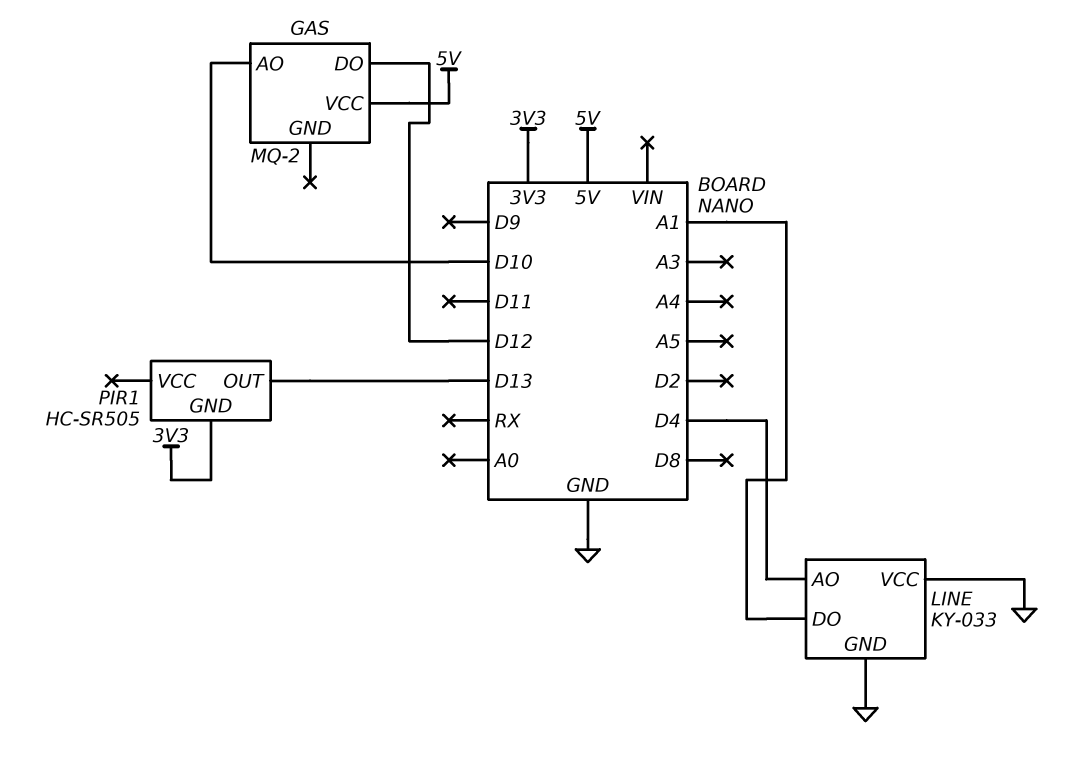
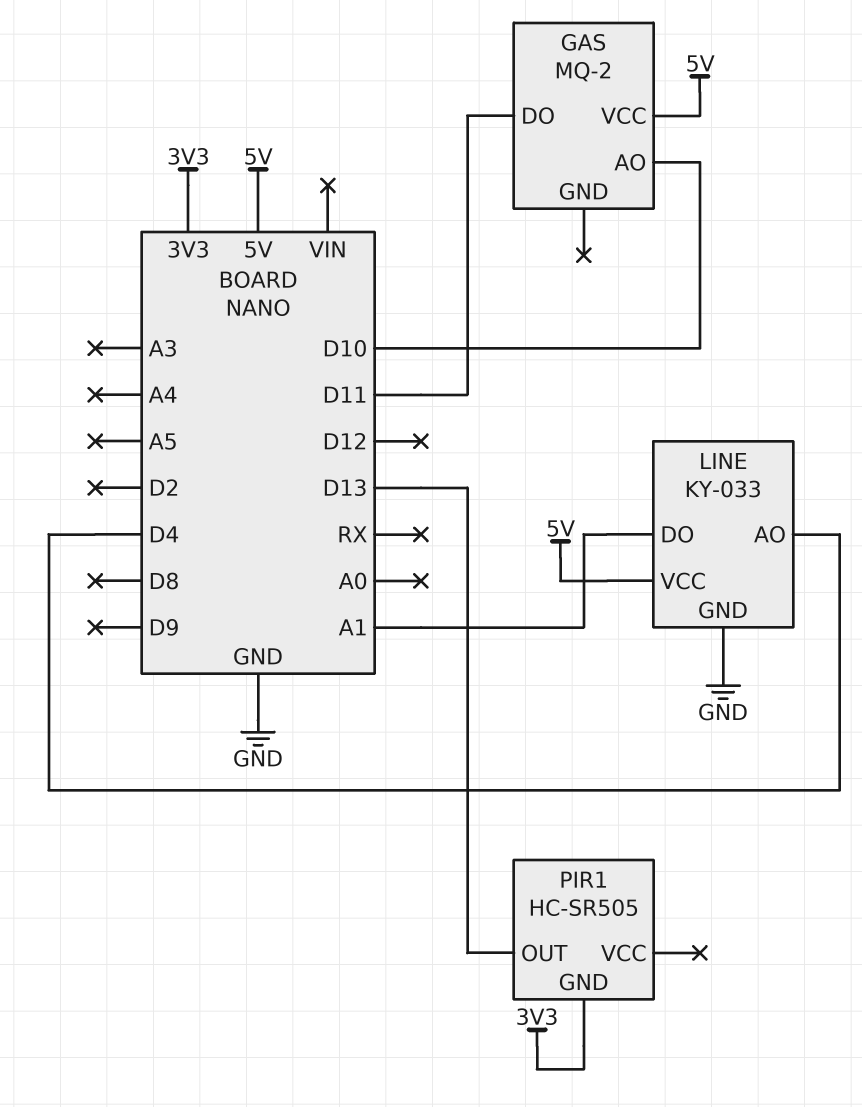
GAS pin DO: D12 -> D11
LINE pin VCC: GND -> 5V

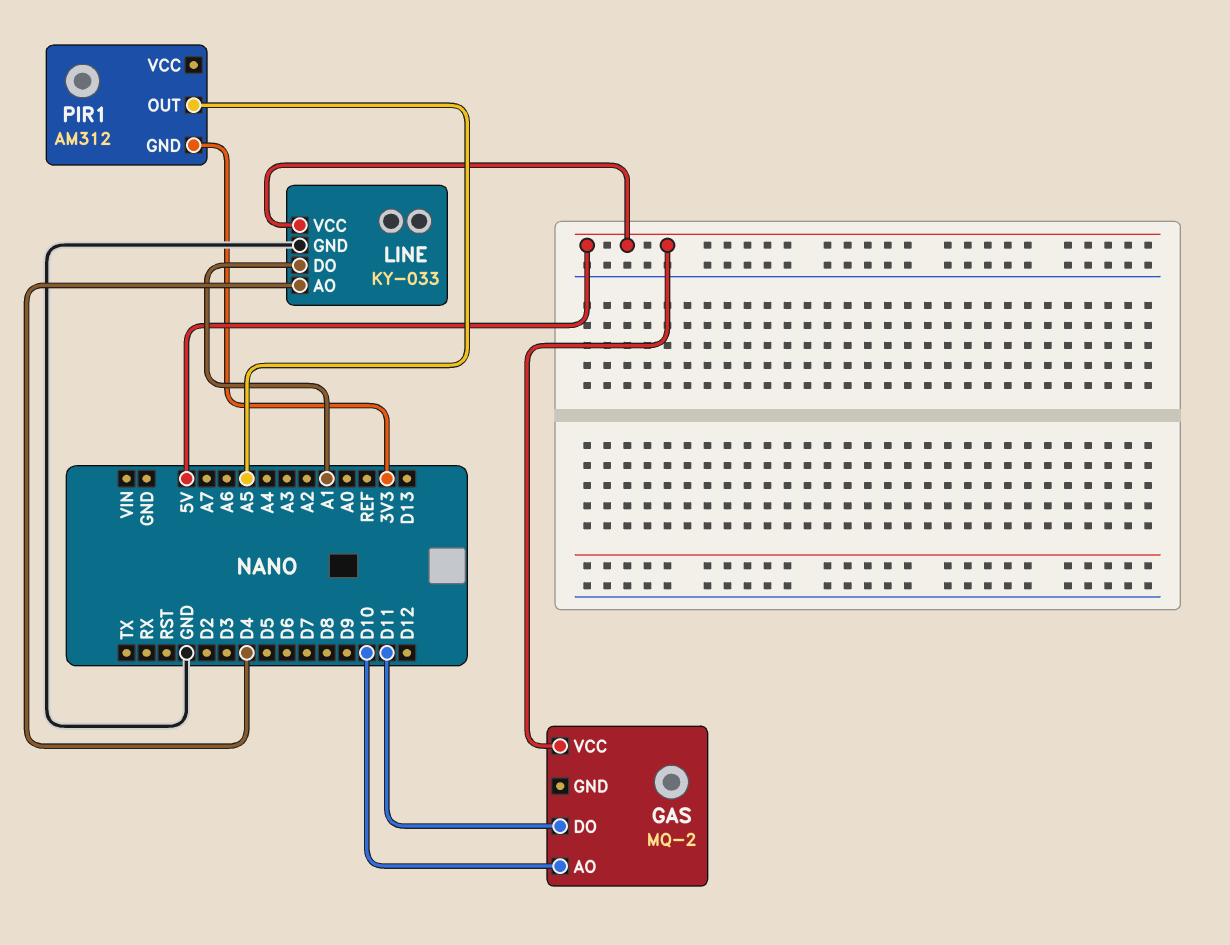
PIR1: HC-SR505 -> AM312
PIR1 pin OUT: D13 -> A5

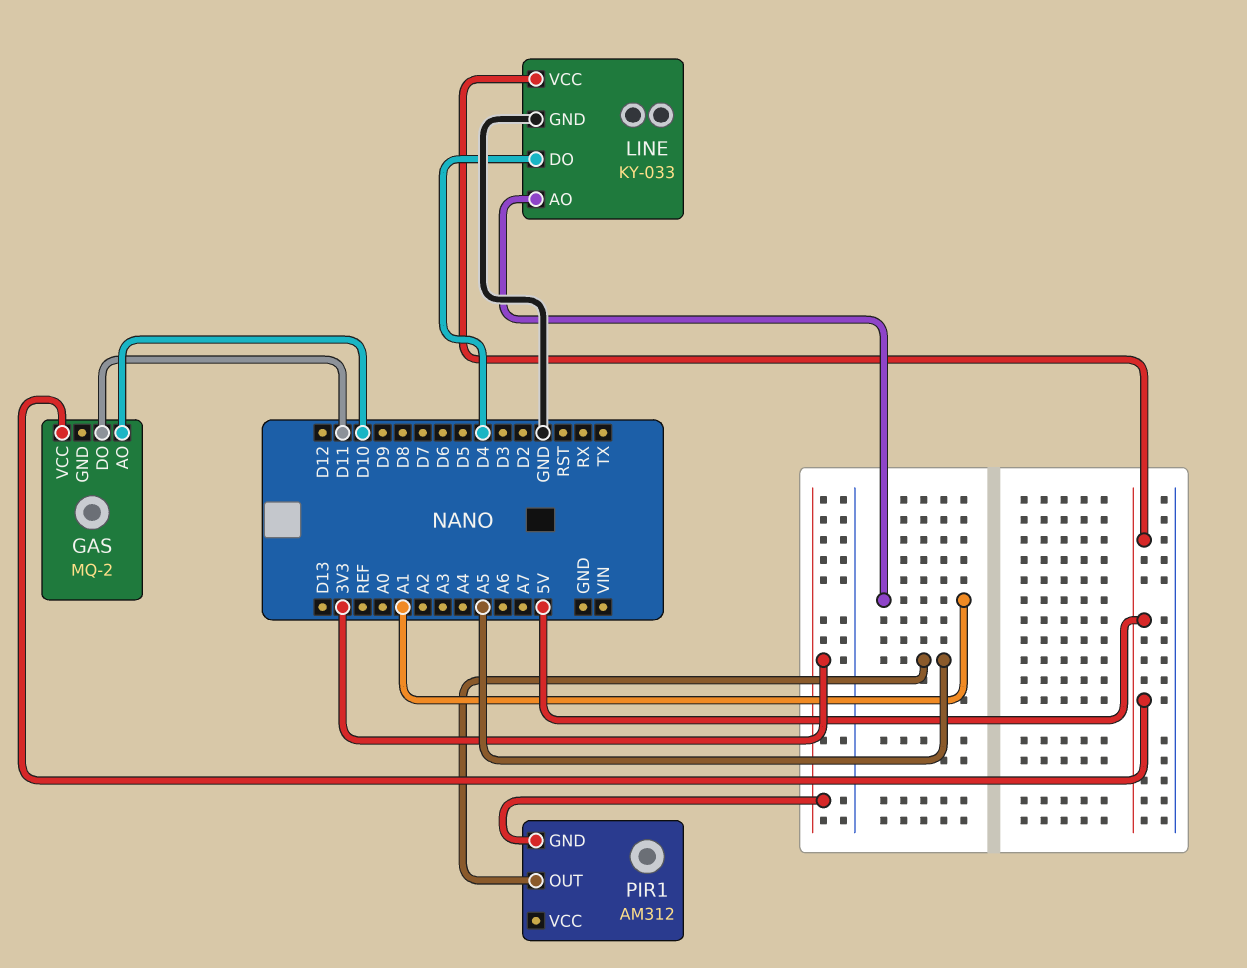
LINE pin AO: D4 -> A1
LINE pin DO: A1 -> D4

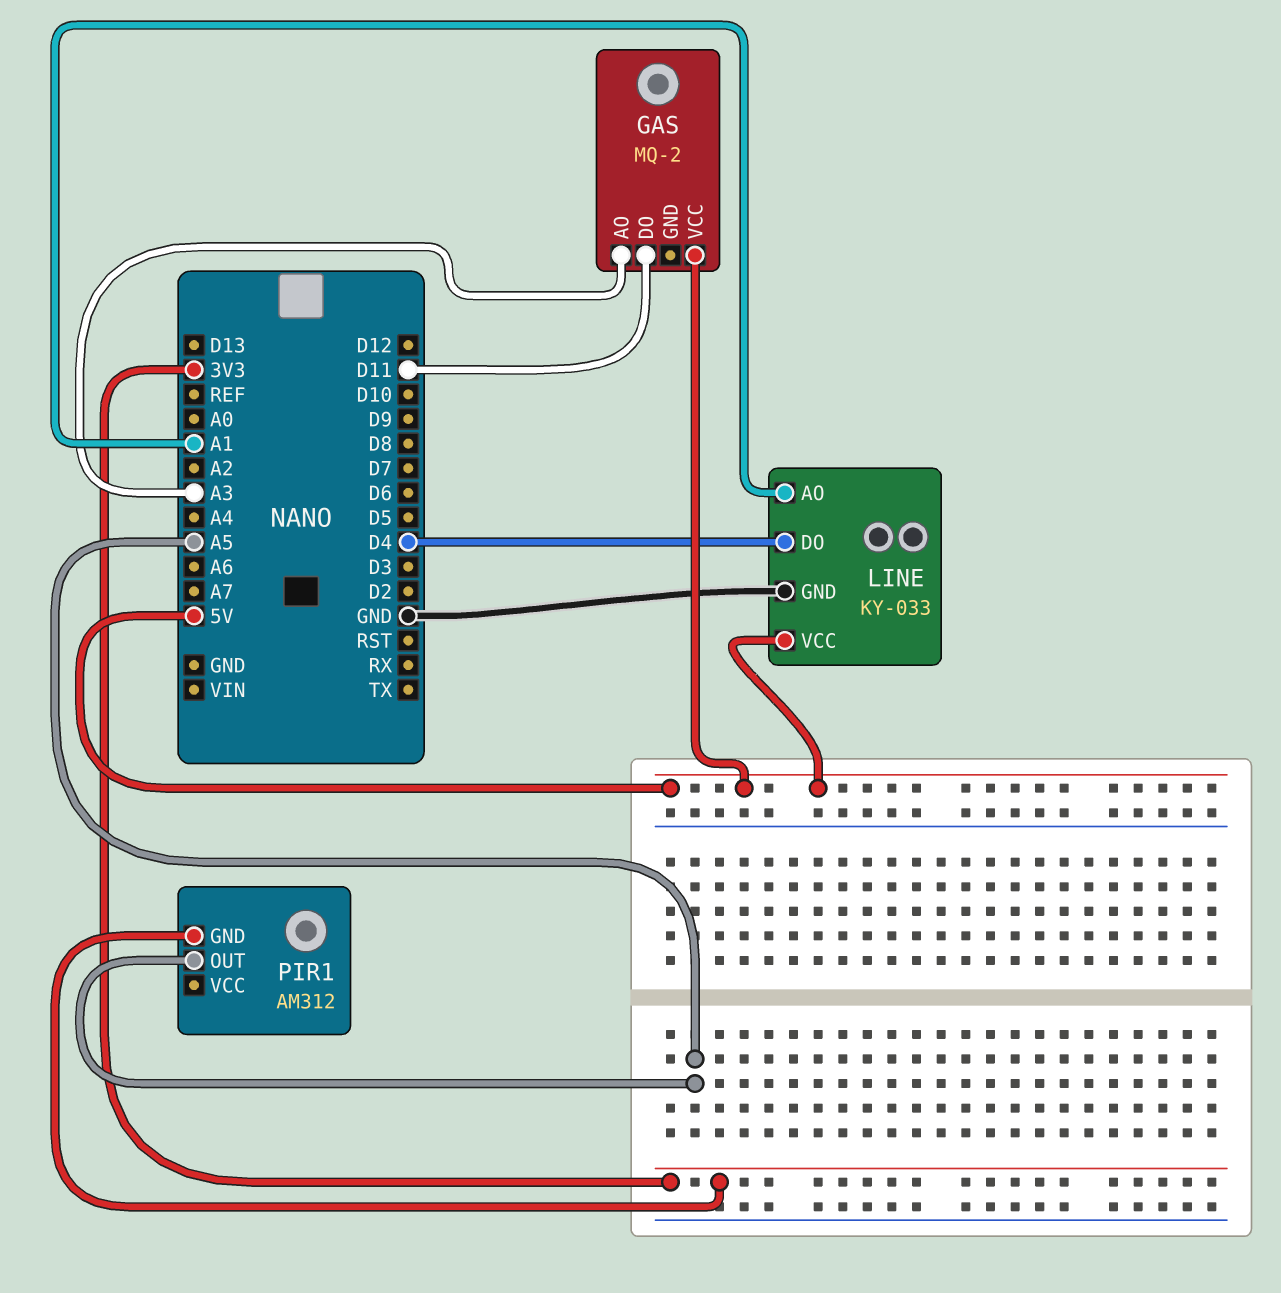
GAS pin AO: D10 -> A3

